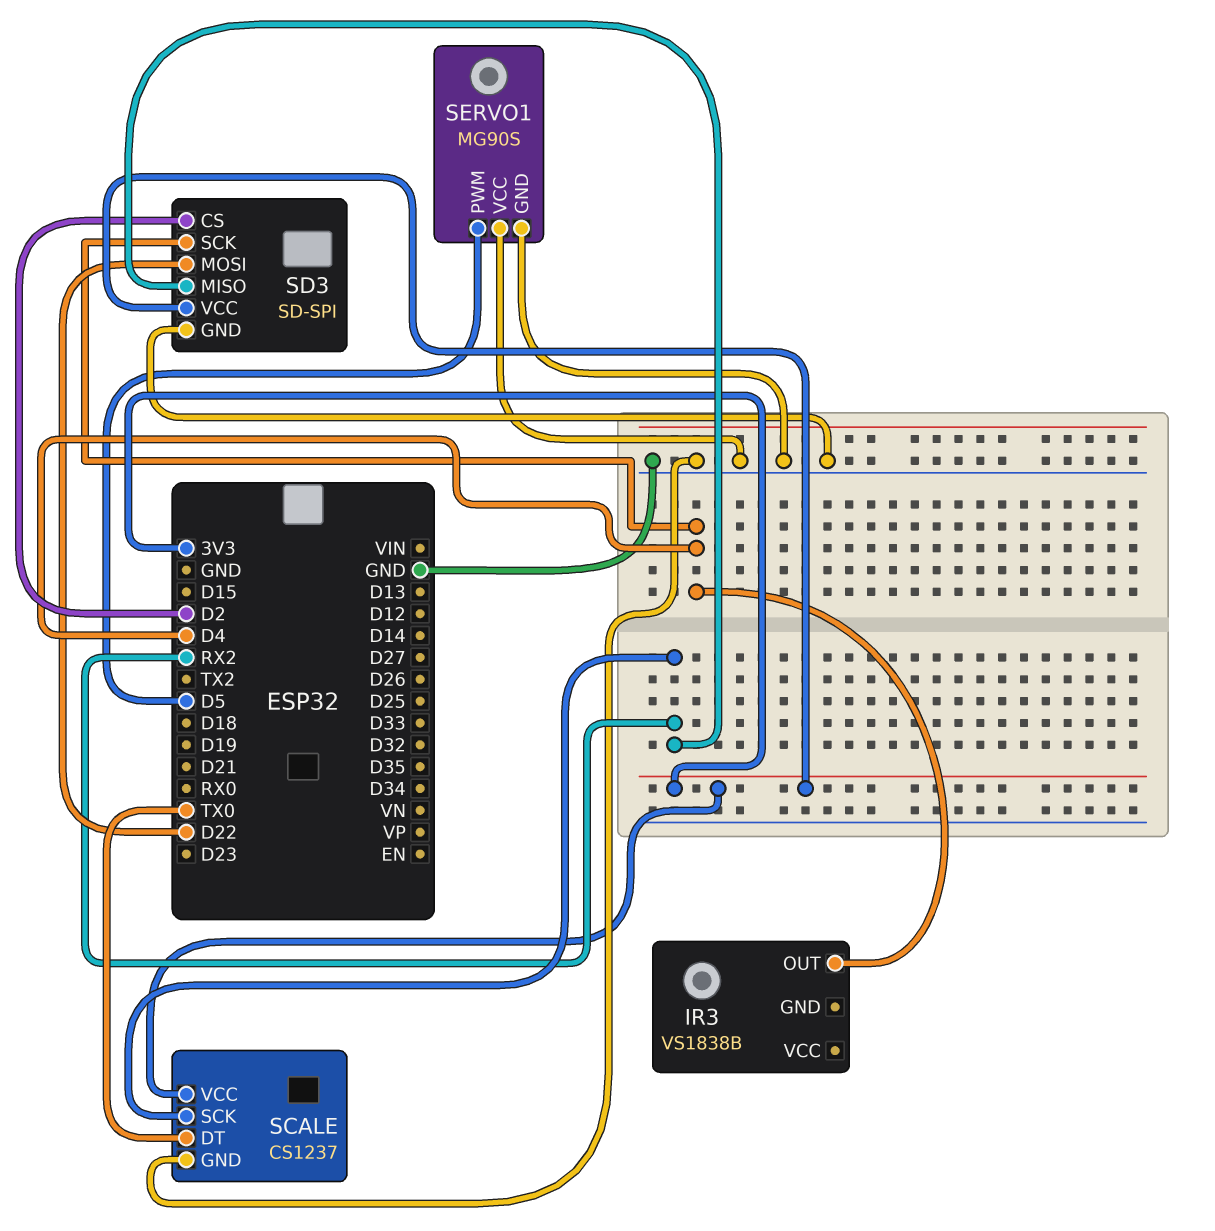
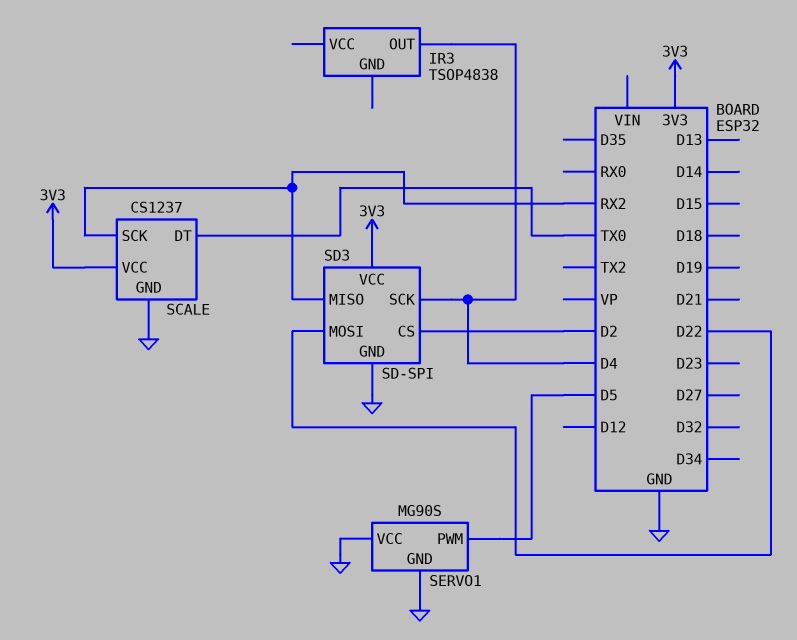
IR3: VS1838B -> TSOP4838

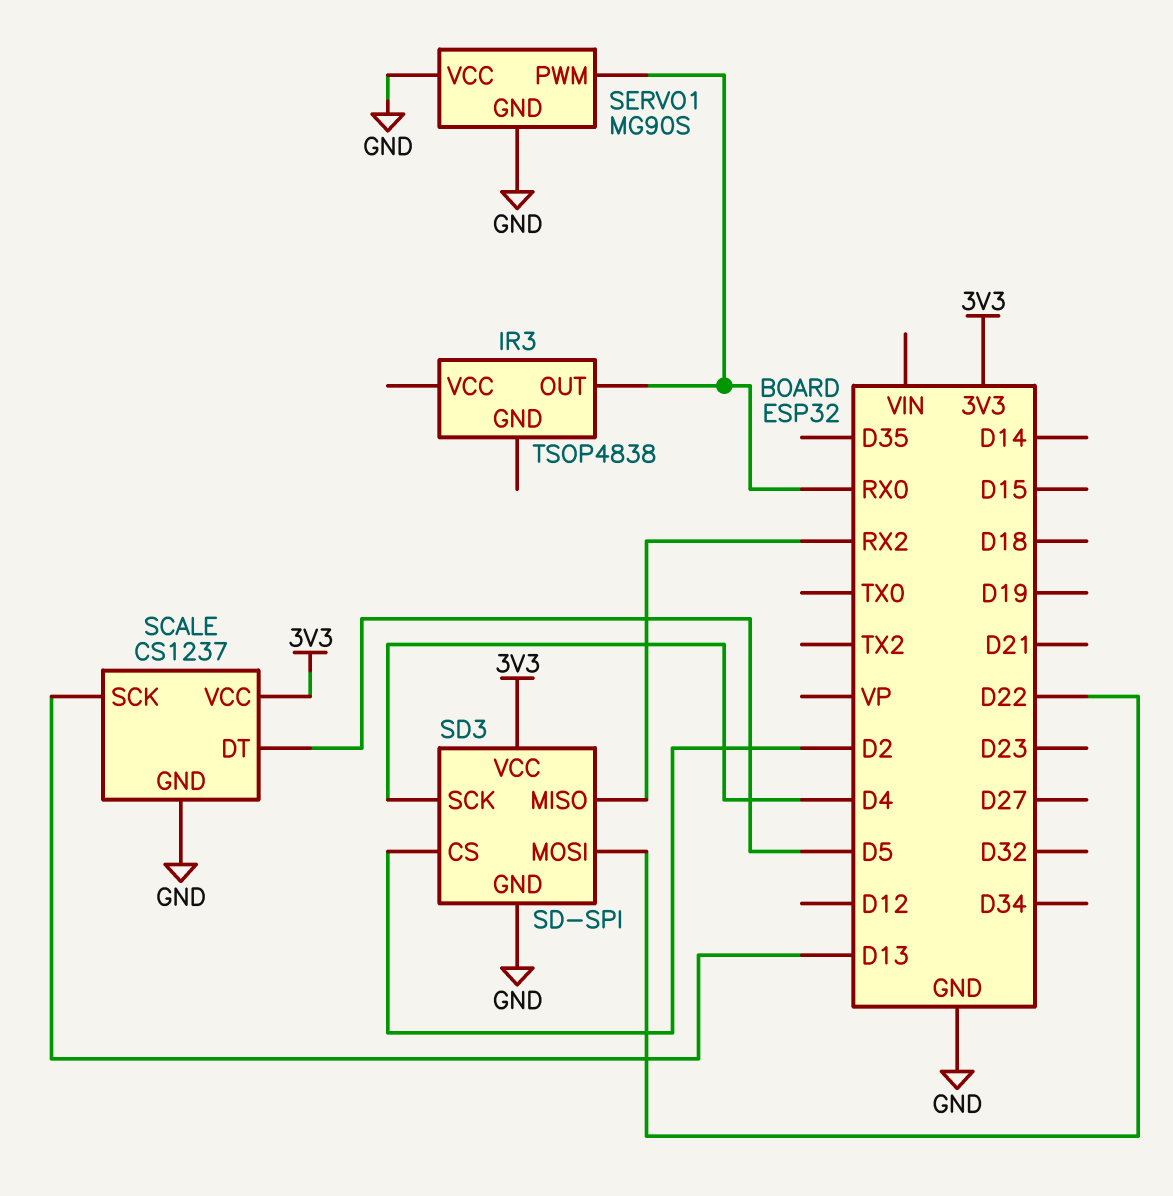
IR3 pin OUT: D4 -> RX0
SCALE pin DT: TX0 -> D5
SCALE pin SCK: RX2 -> D13
SERVO1 pin PWM: D5 -> RX0

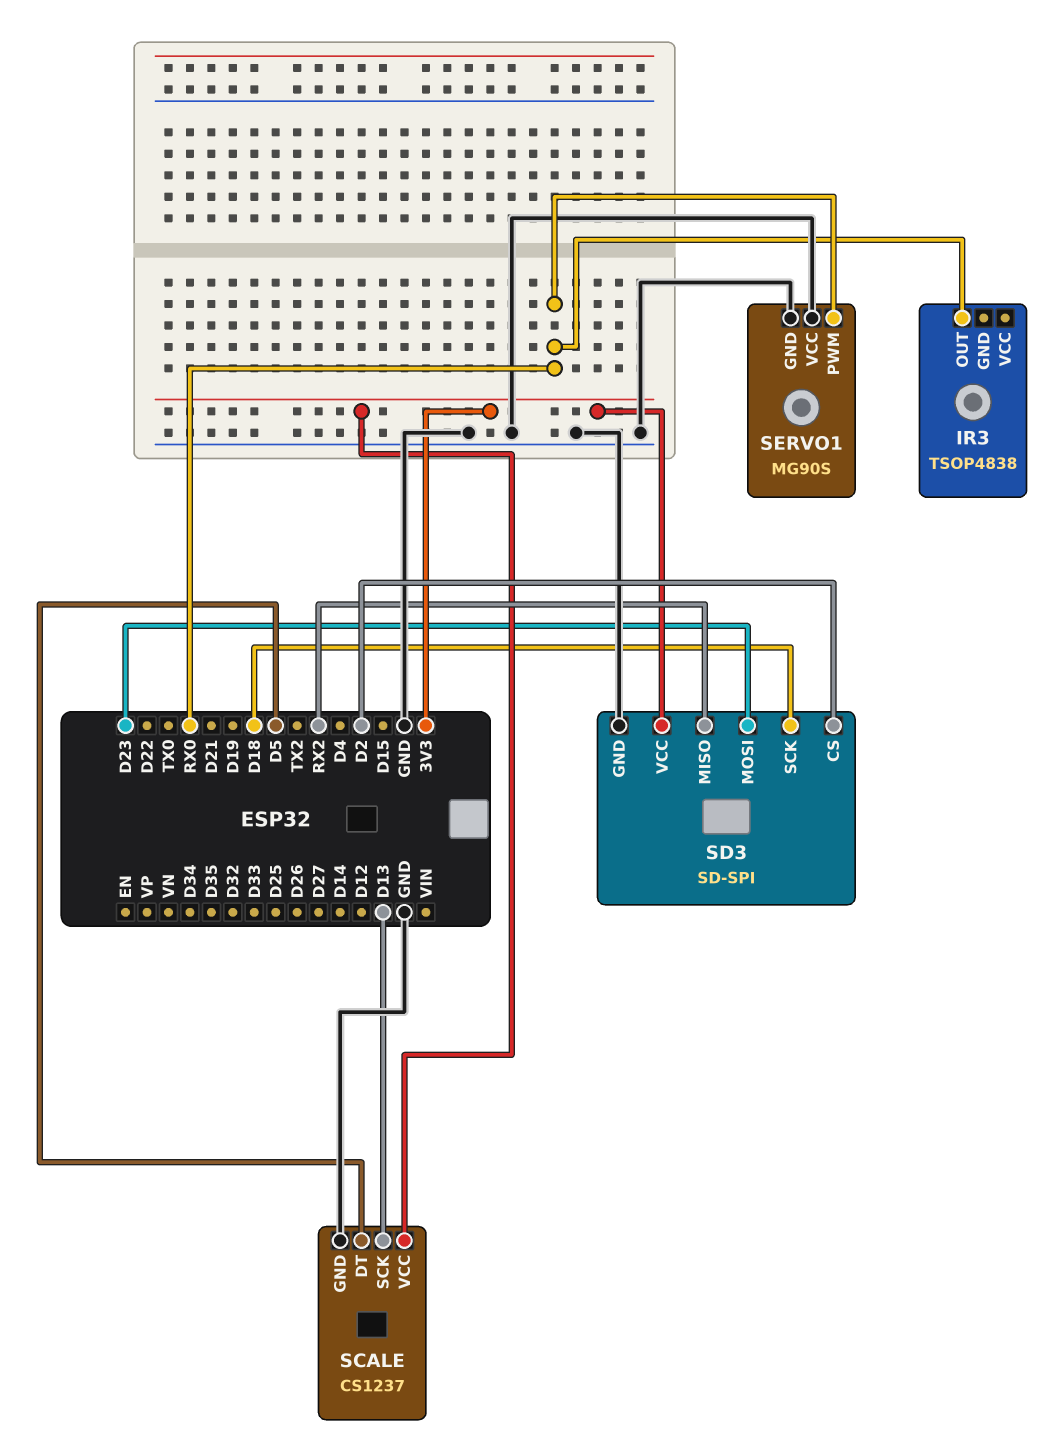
SD3 pin MOSI: D22 -> D23
SD3 pin SCK: D4 -> D18

